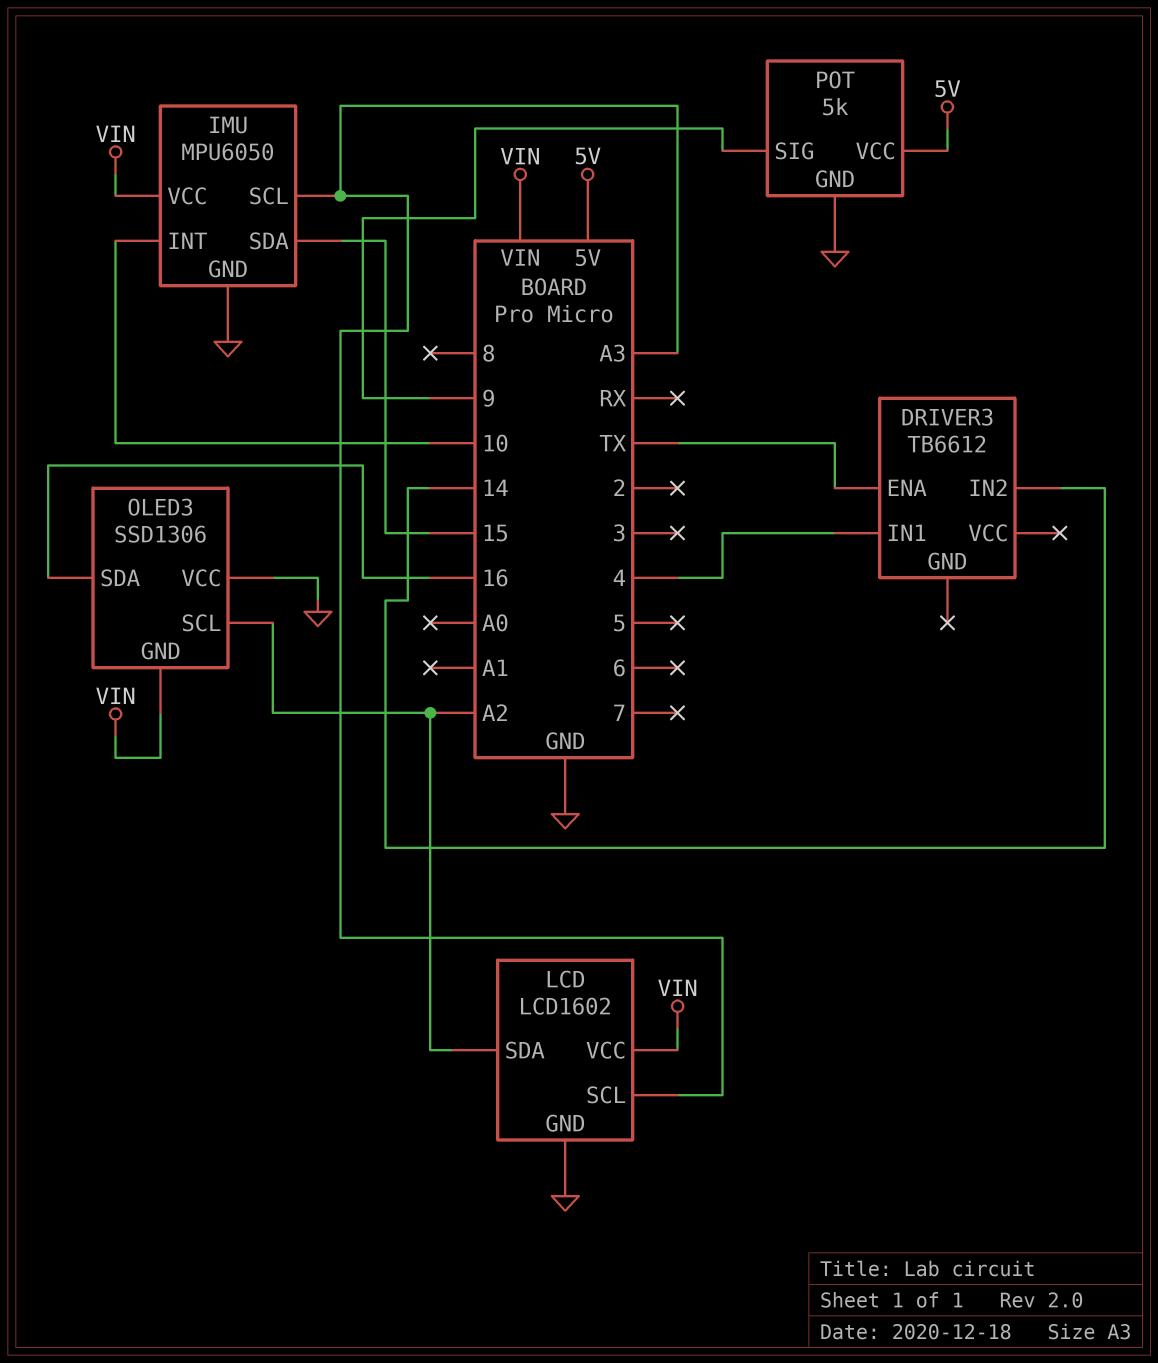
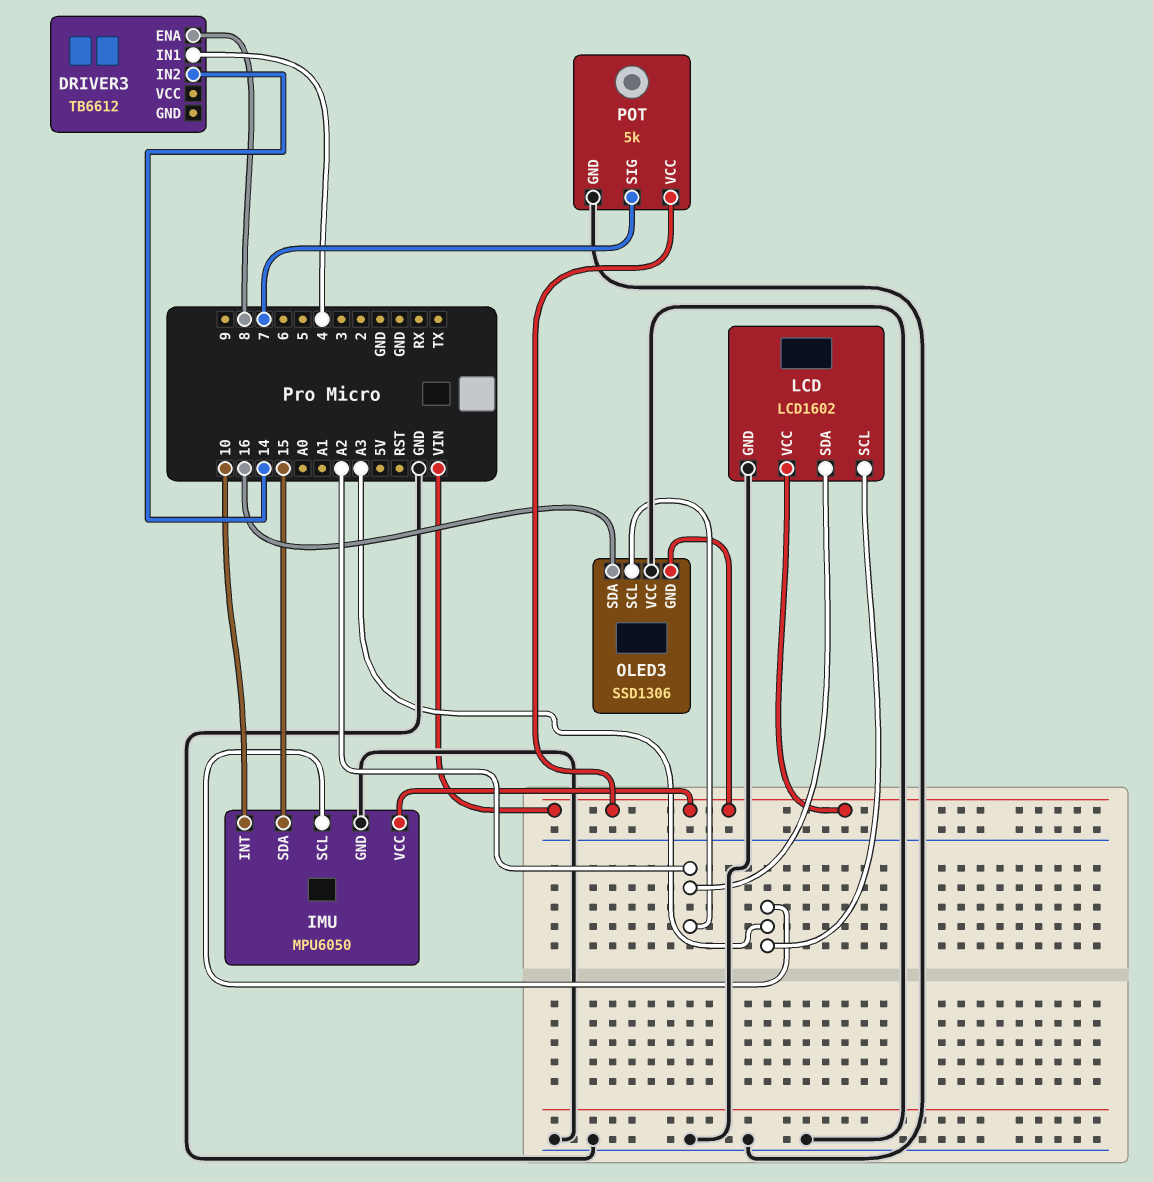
DRIVER3 pin ENA: TX -> 8
POT pin SIG: 9 -> 7
POT pin VCC: 5V -> VIN

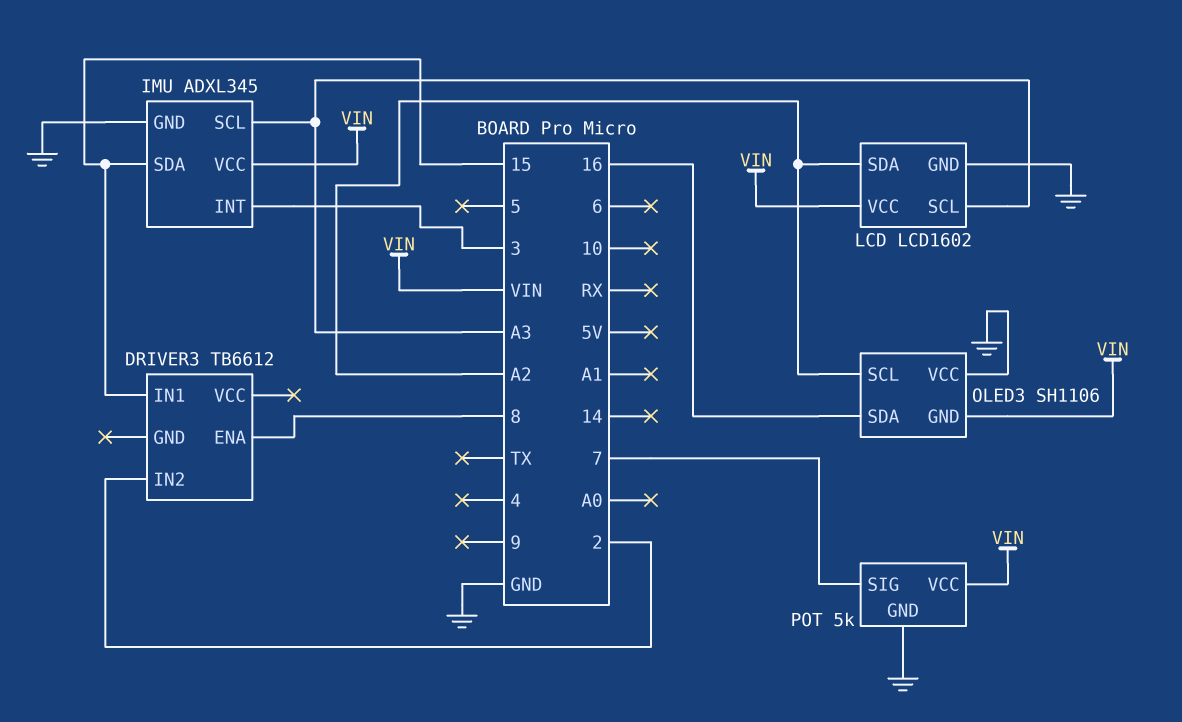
DRIVER3 pin IN1: 4 -> 15
DRIVER3 pin IN2: 14 -> 2
IMU: MPU6050 -> ADXL345
IMU pin INT: 10 -> 3
OLED3: SSD1306 -> SH1106

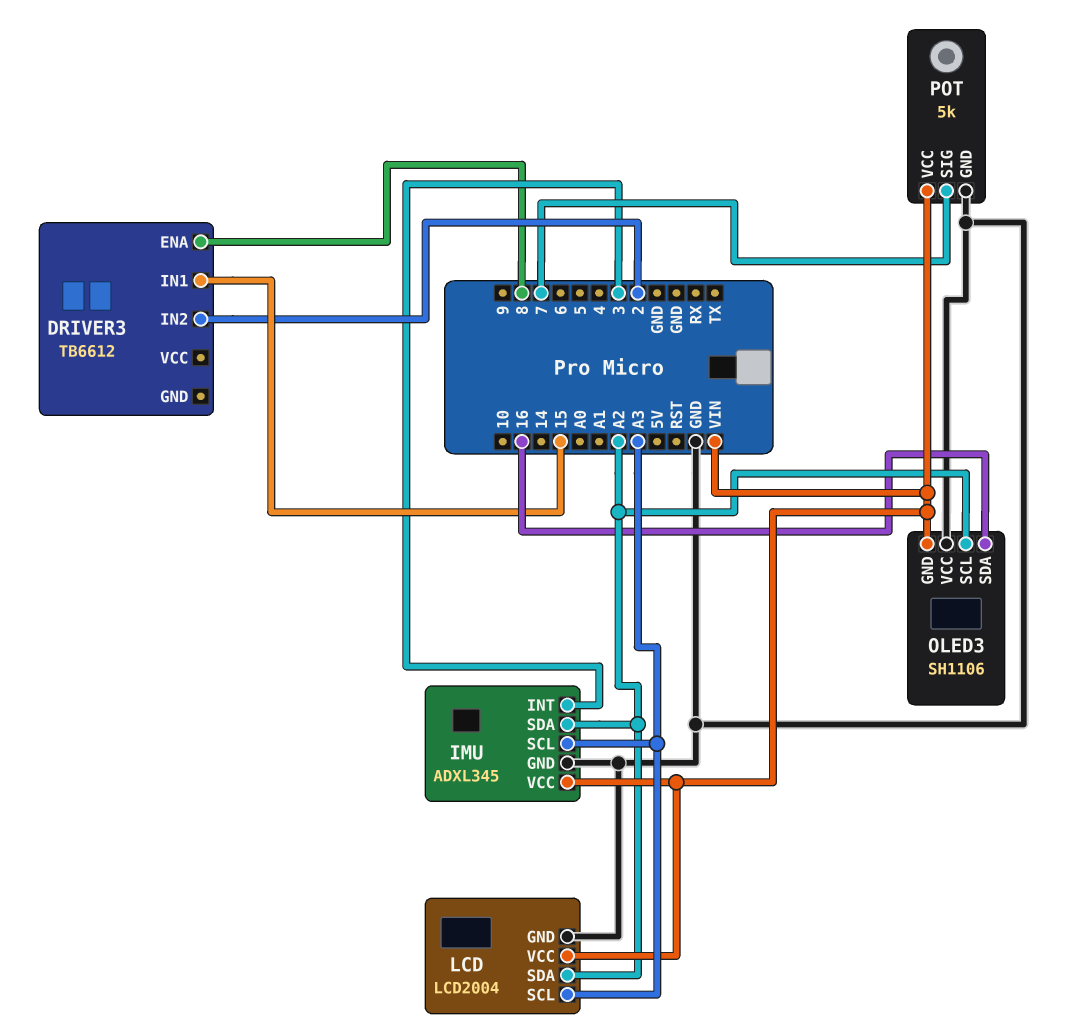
IMU pin SDA: 15 -> A2
LCD: LCD1602 -> LCD2004

